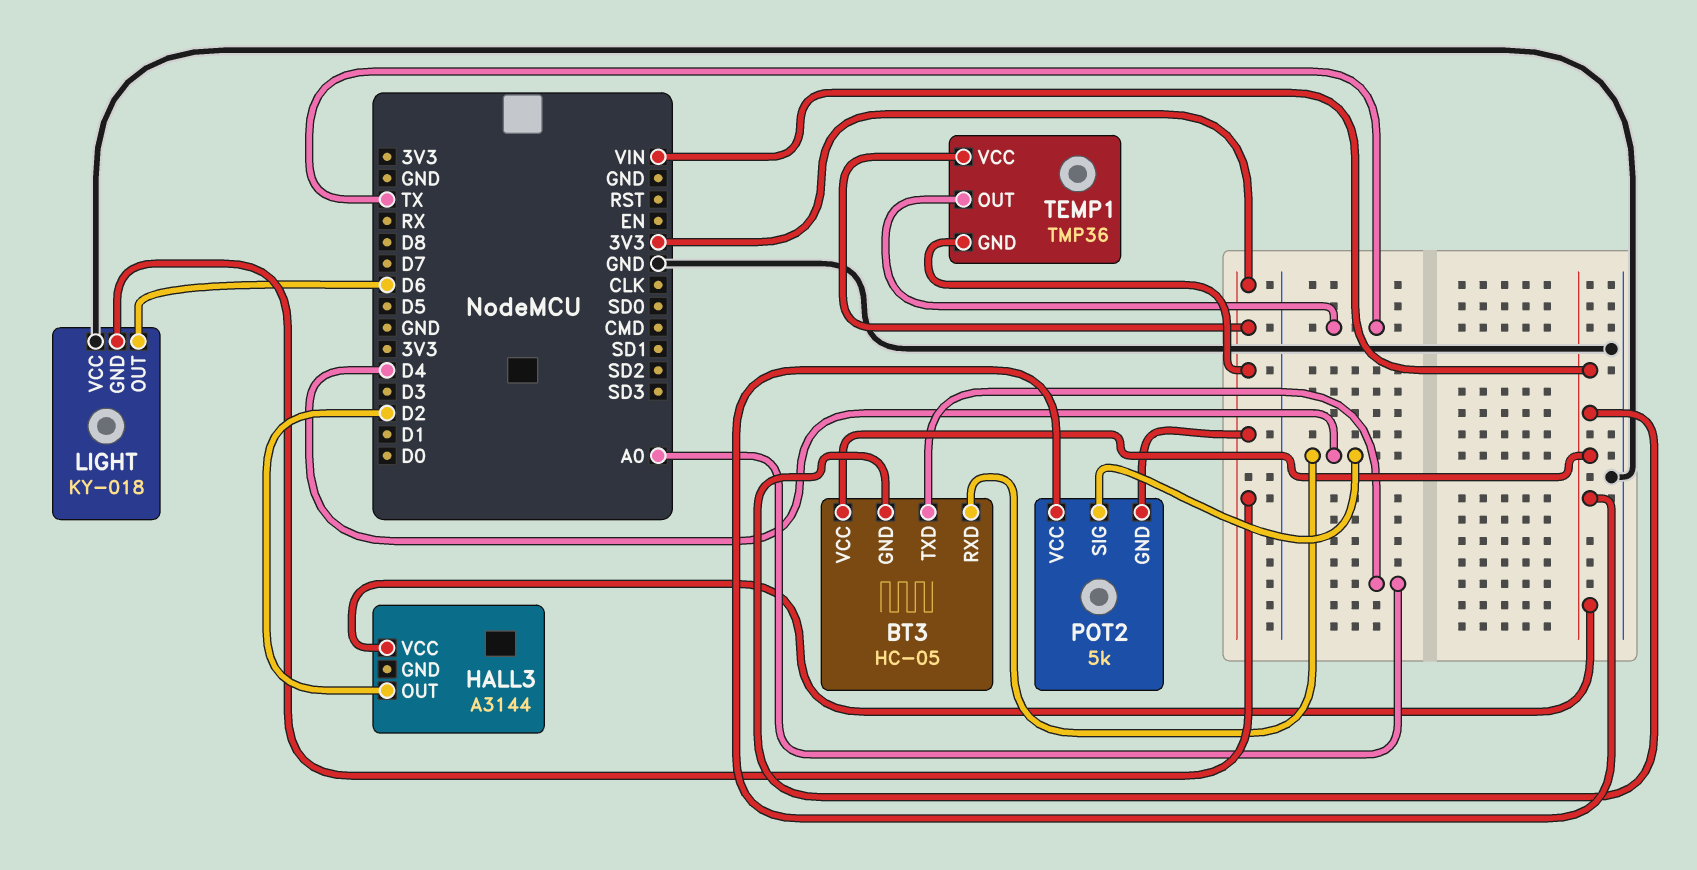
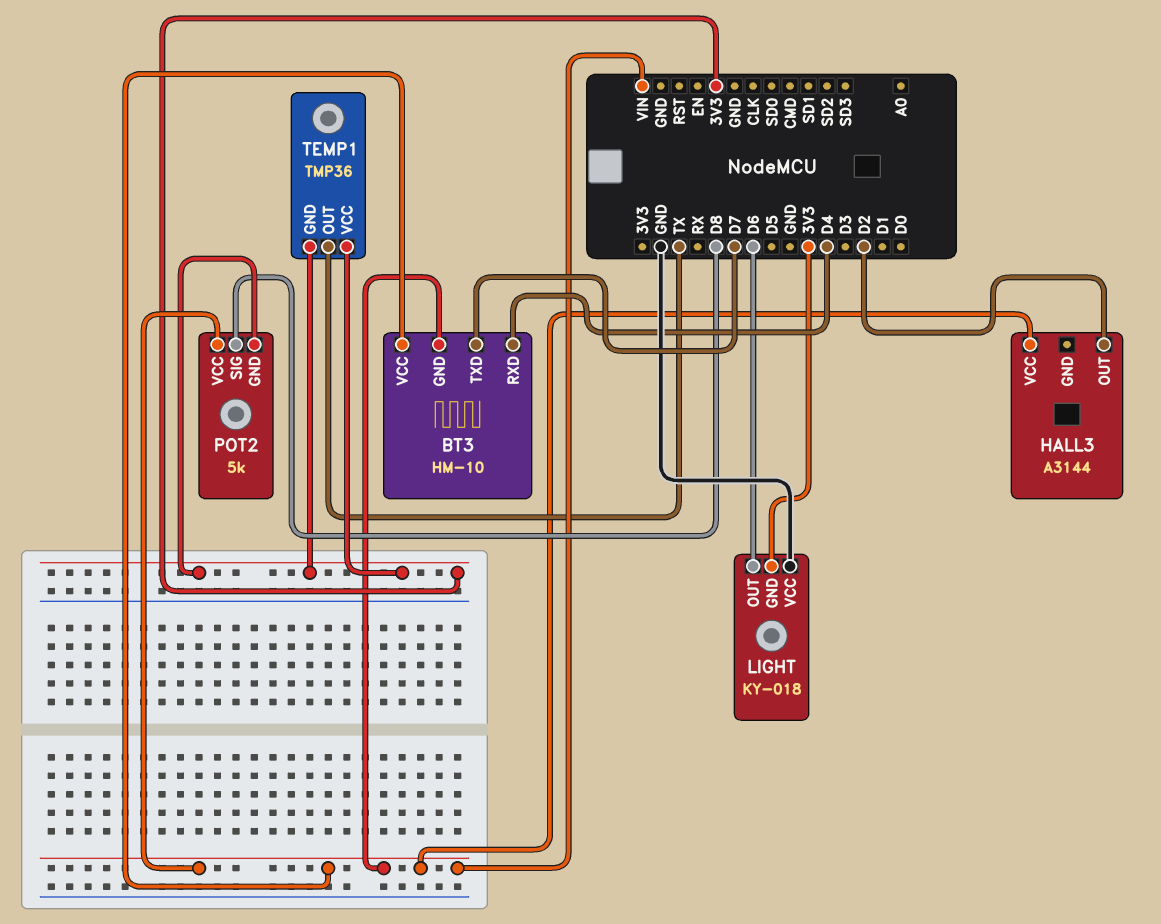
BT3: HC-05 -> HM-10
BT3 pin TXD: A0 -> D7
POT2 pin SIG: D4 -> D8

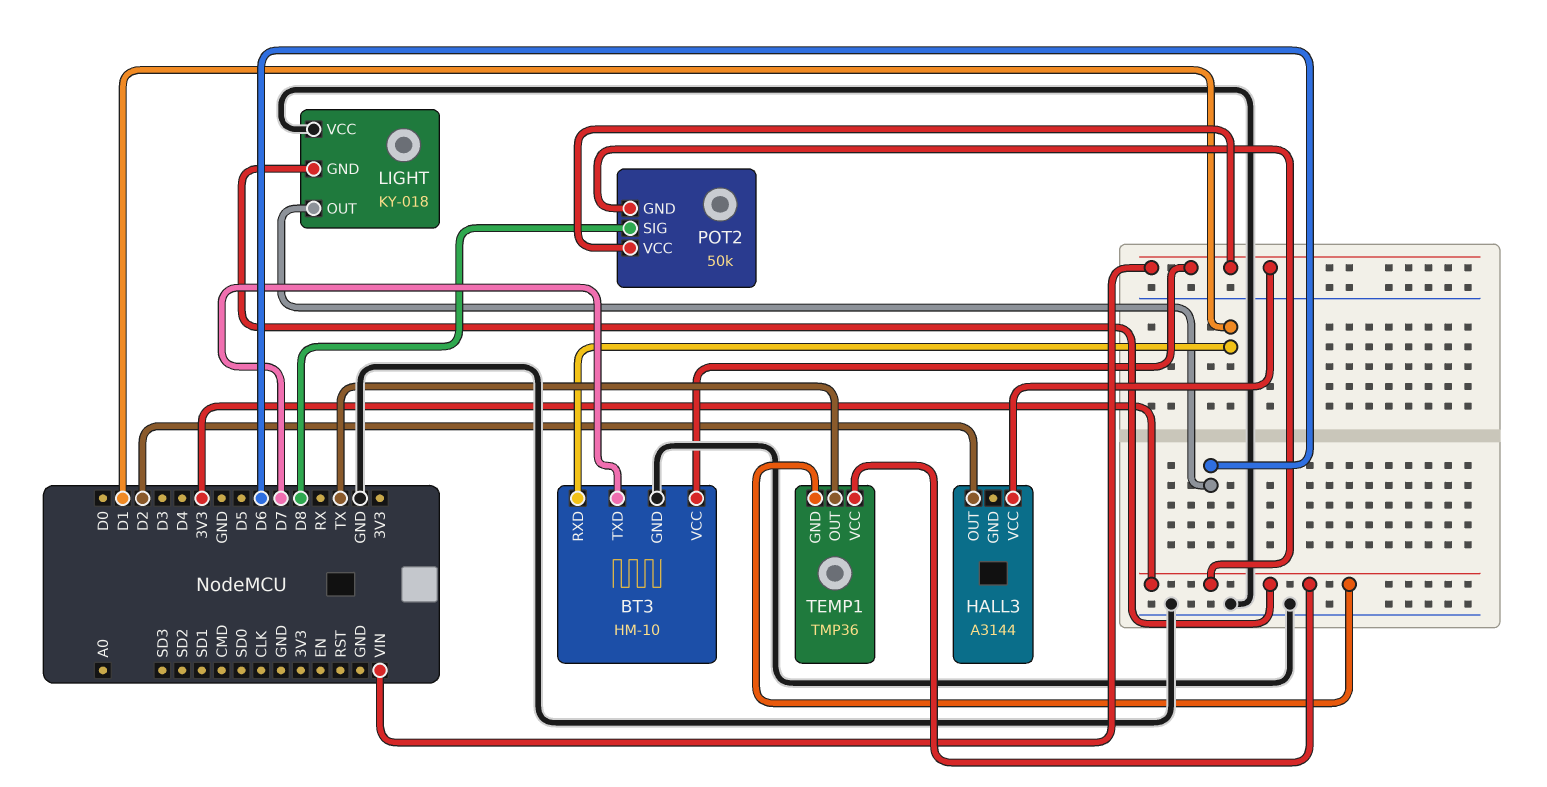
BT3 pin GND: VIN -> GND
BT3 pin RXD: D4 -> D1
POT2: 5k -> 50k

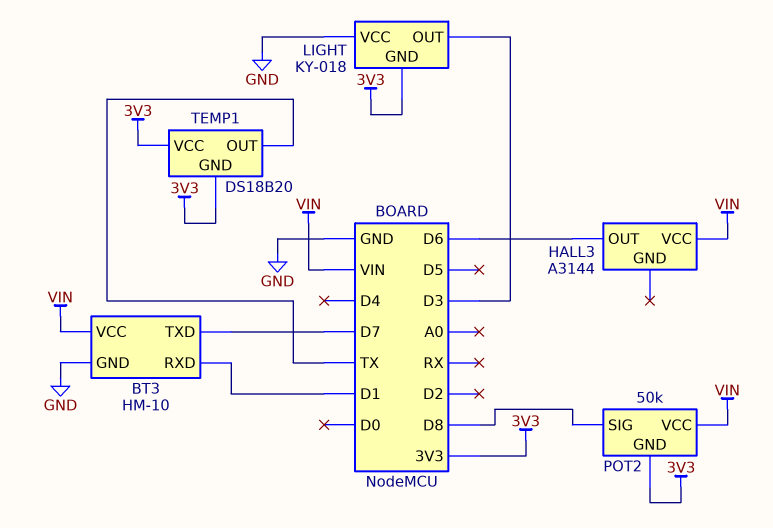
HALL3 pin OUT: D2 -> D6
LIGHT pin OUT: D6 -> D3
TEMP1: TMP36 -> DS18B20

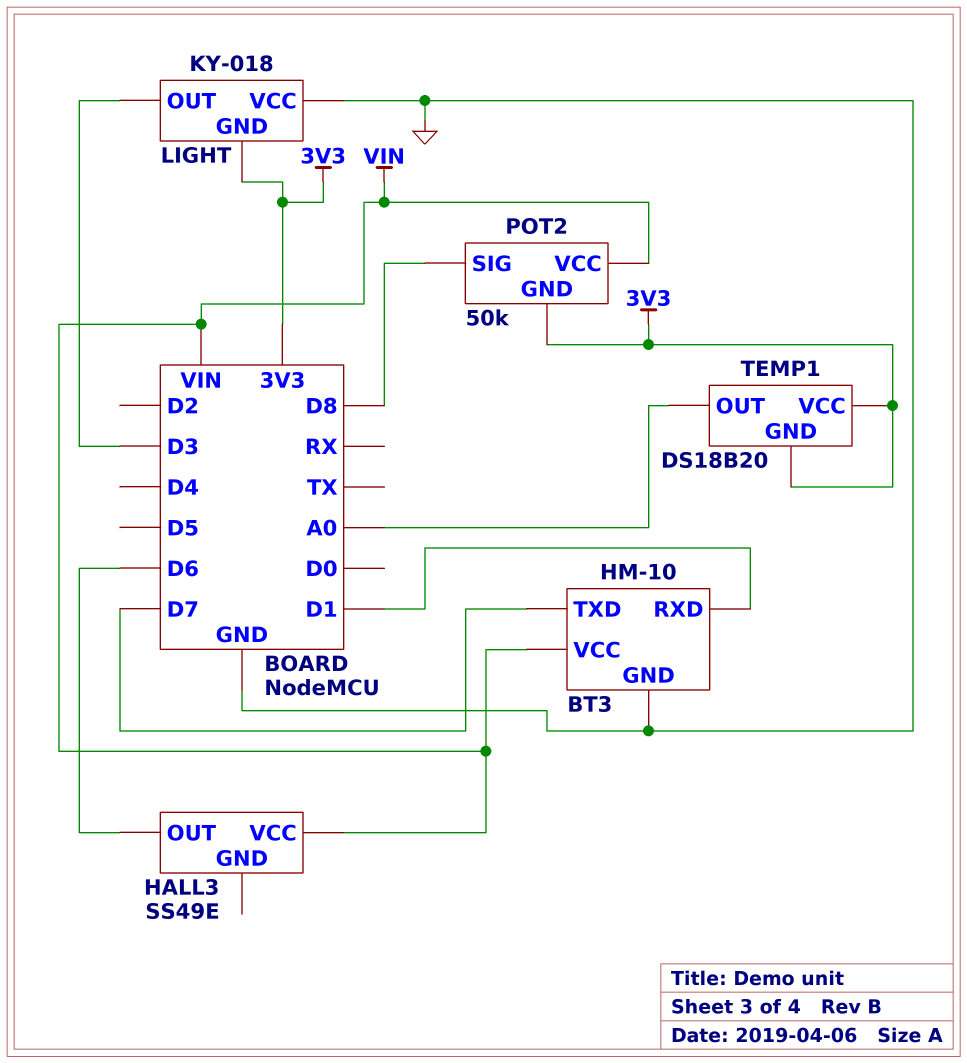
HALL3: A3144 -> SS49E
TEMP1 pin OUT: TX -> A0

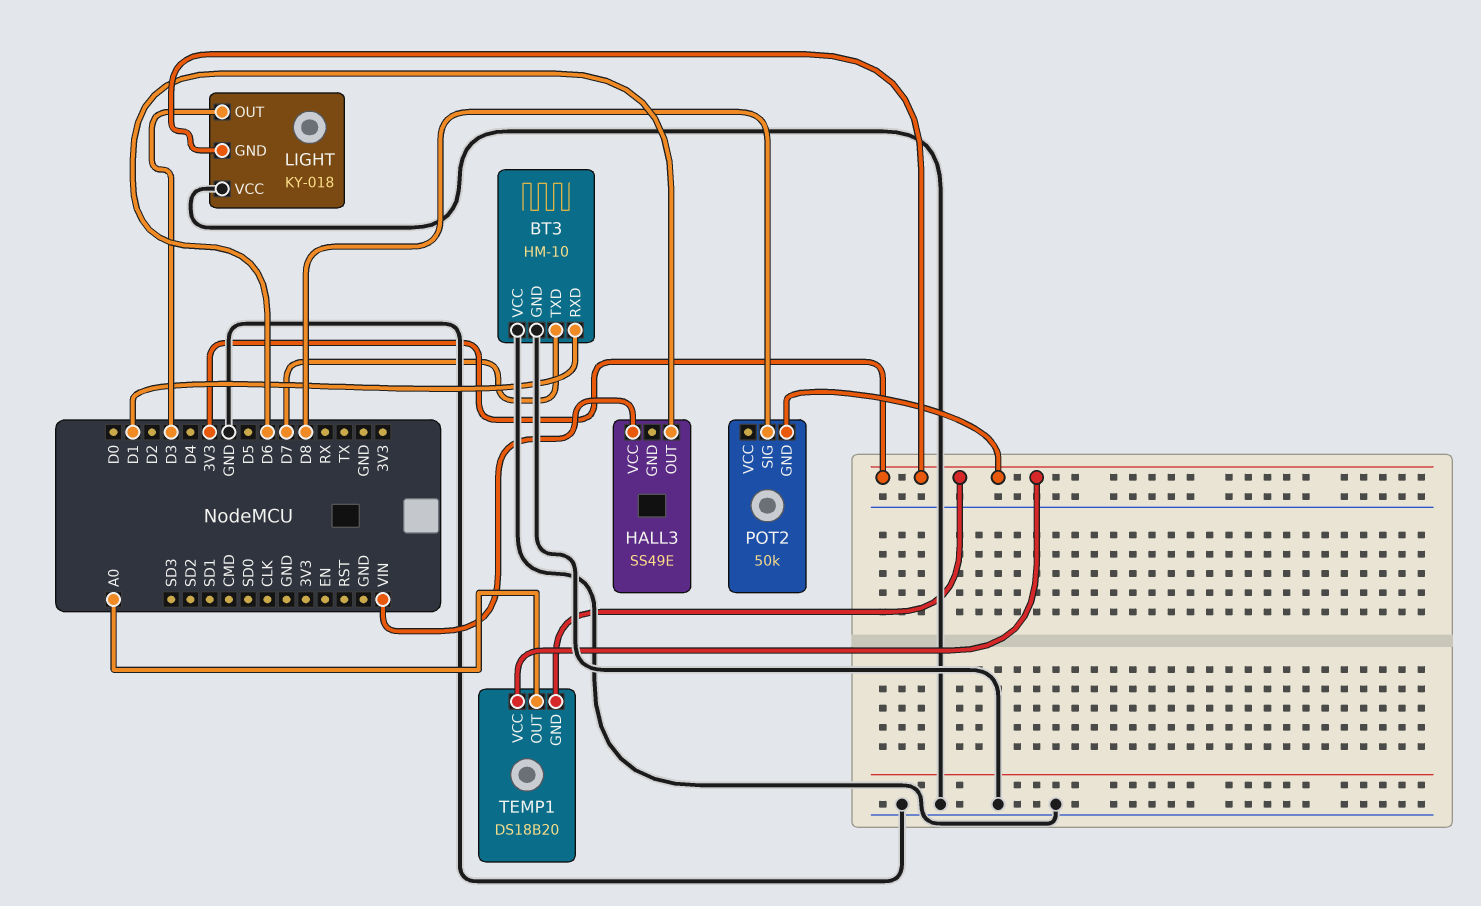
BT3 pin VCC: VIN -> GND
POT2 pin VCC: VIN -> none

